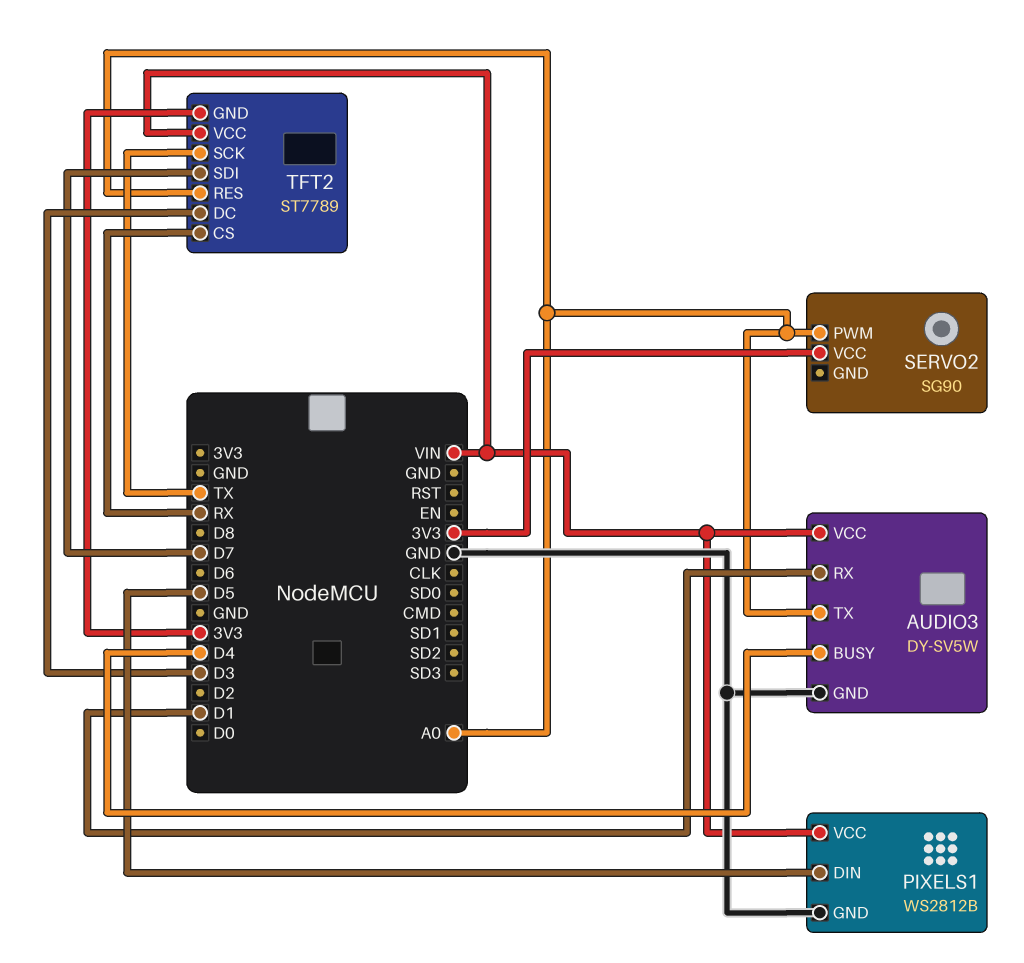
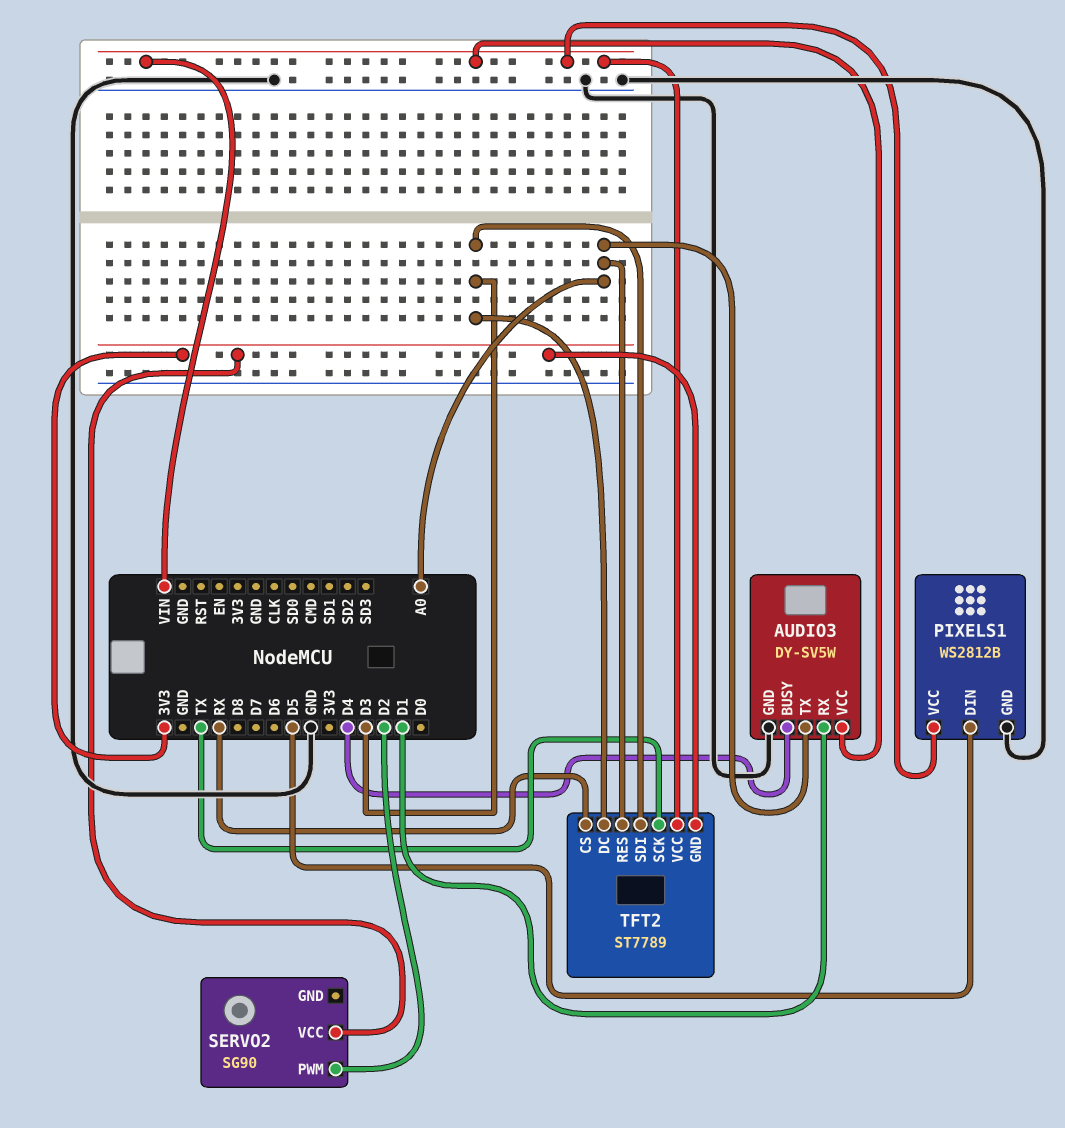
SERVO2 pin PWM: A0 -> D2
TFT2 pin SDI: D7 -> D3

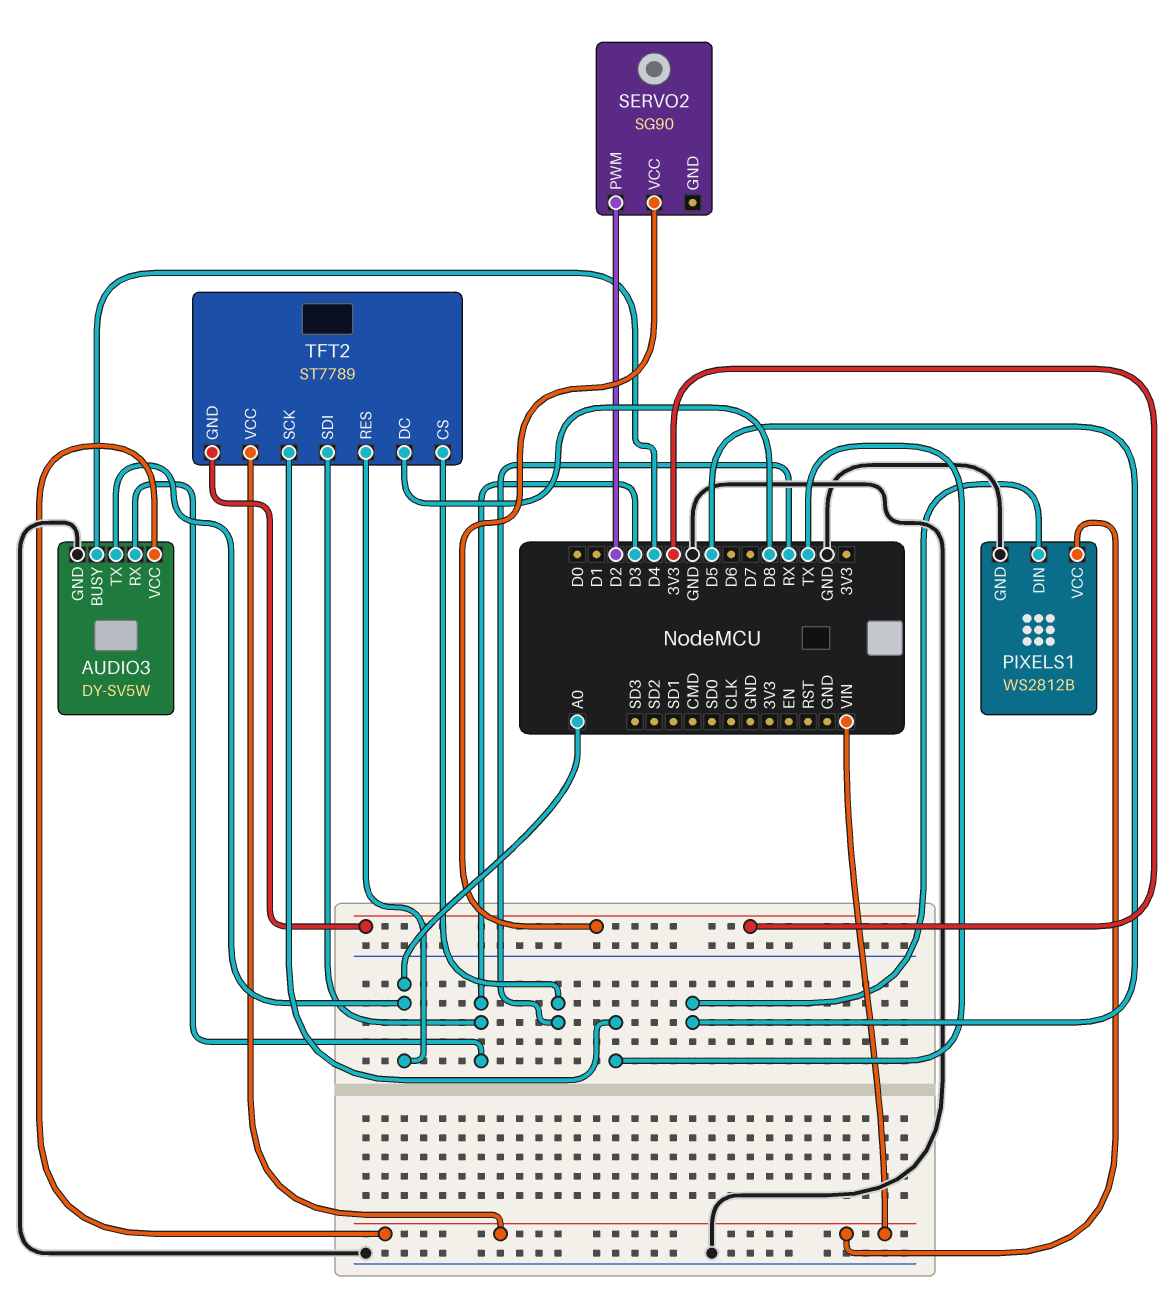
AUDIO3 pin RX: D1 -> D3
TFT2 pin DC: D3 -> D8

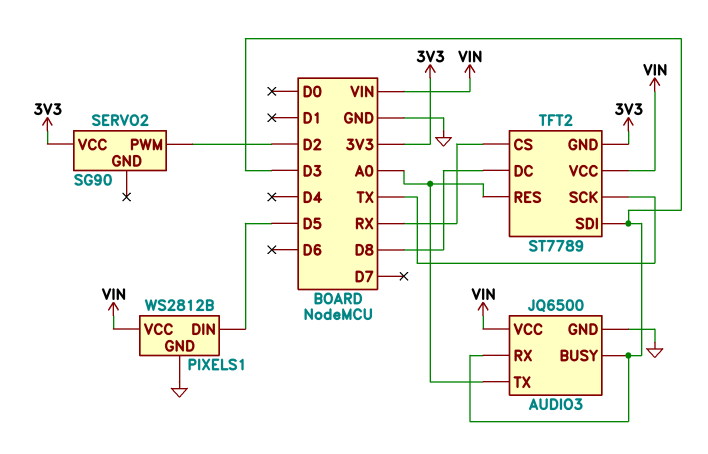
AUDIO3: DY-SV5W -> JQ6500
AUDIO3 pin BUSY: D4 -> D3

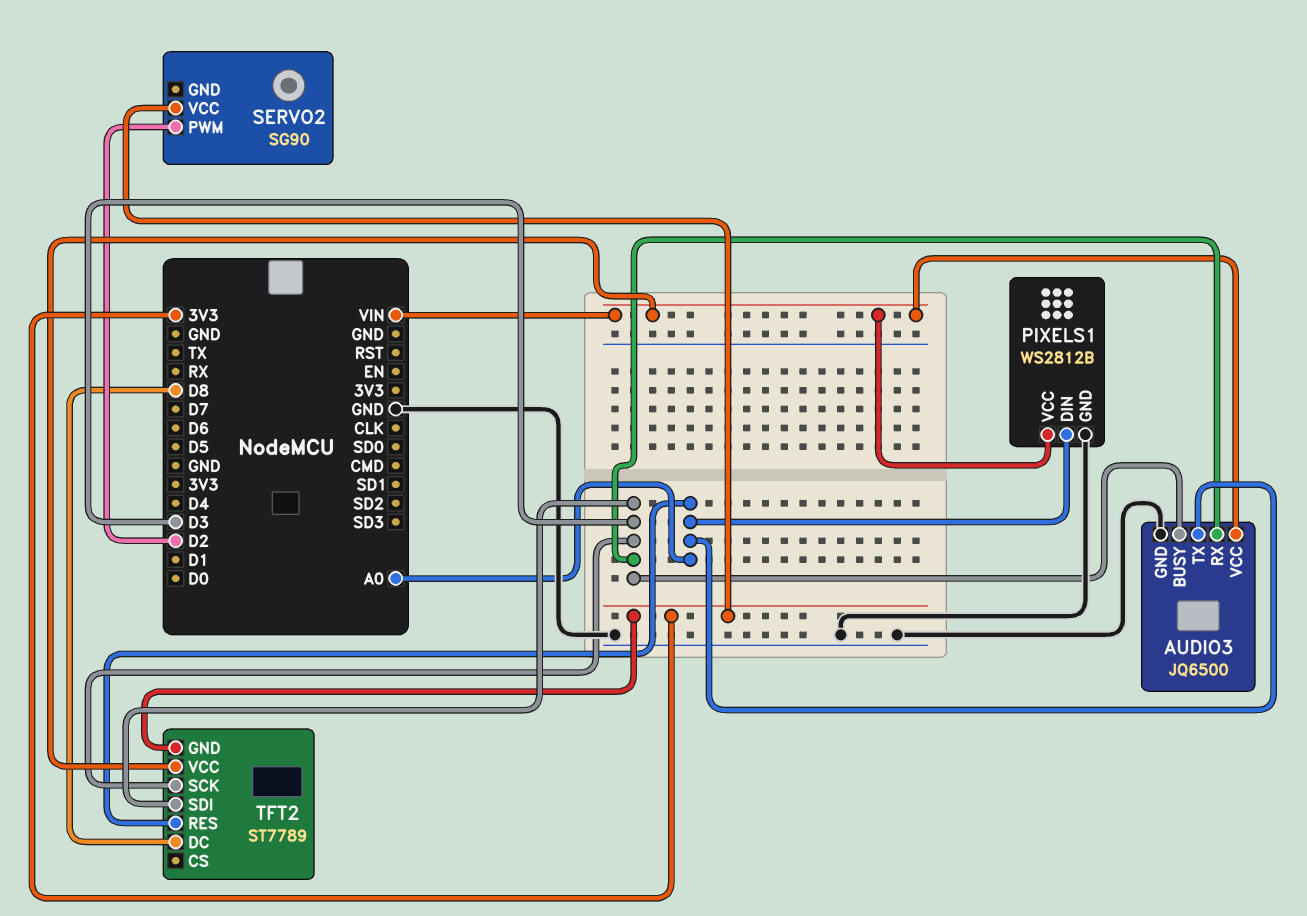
PIXELS1 pin DIN: D5 -> A0
TFT2 pin CS: RX -> none
TFT2 pin SCK: TX -> D3

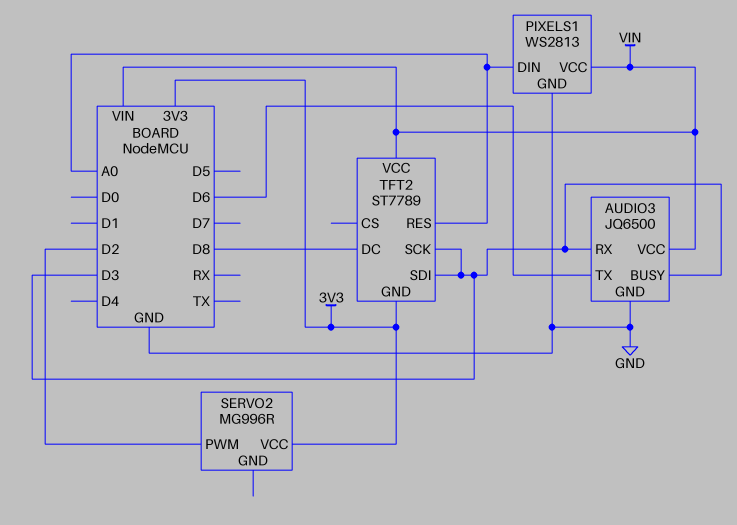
AUDIO3 pin TX: A0 -> D6
PIXELS1: WS2812B -> WS2813
SERVO2: SG90 -> MG996R

